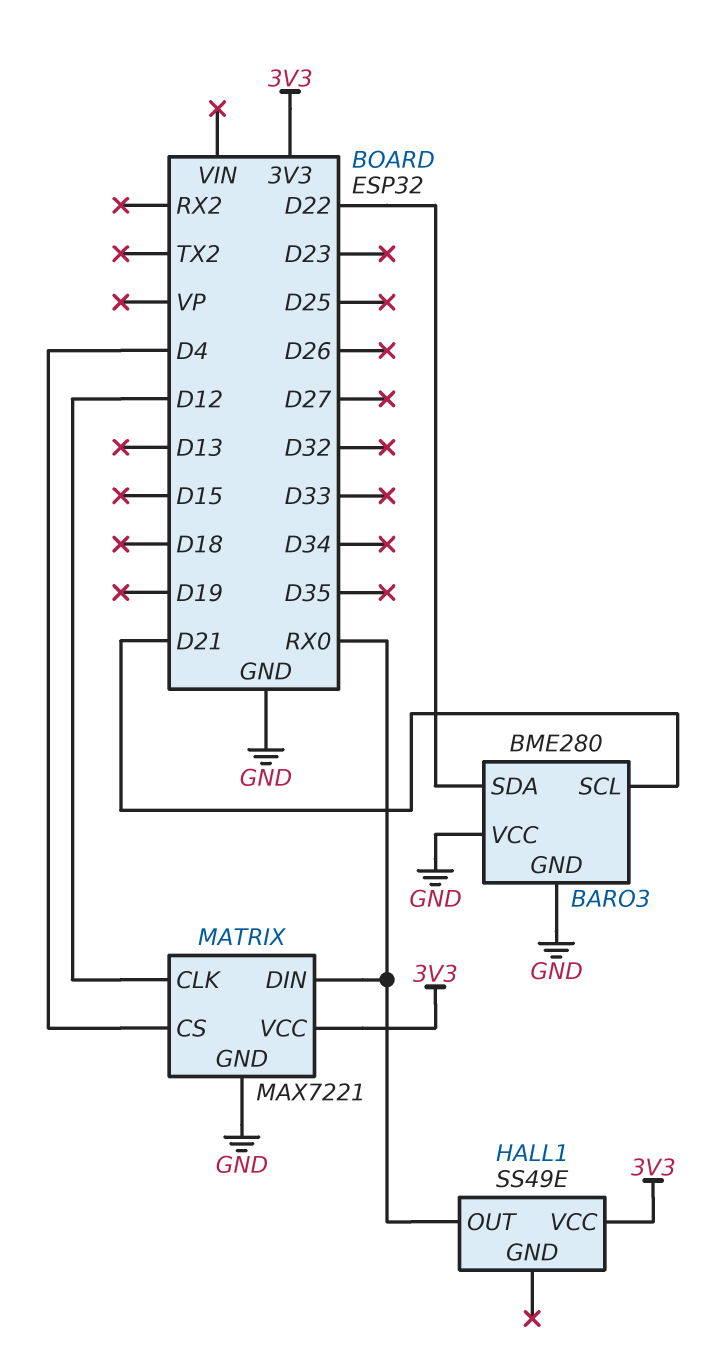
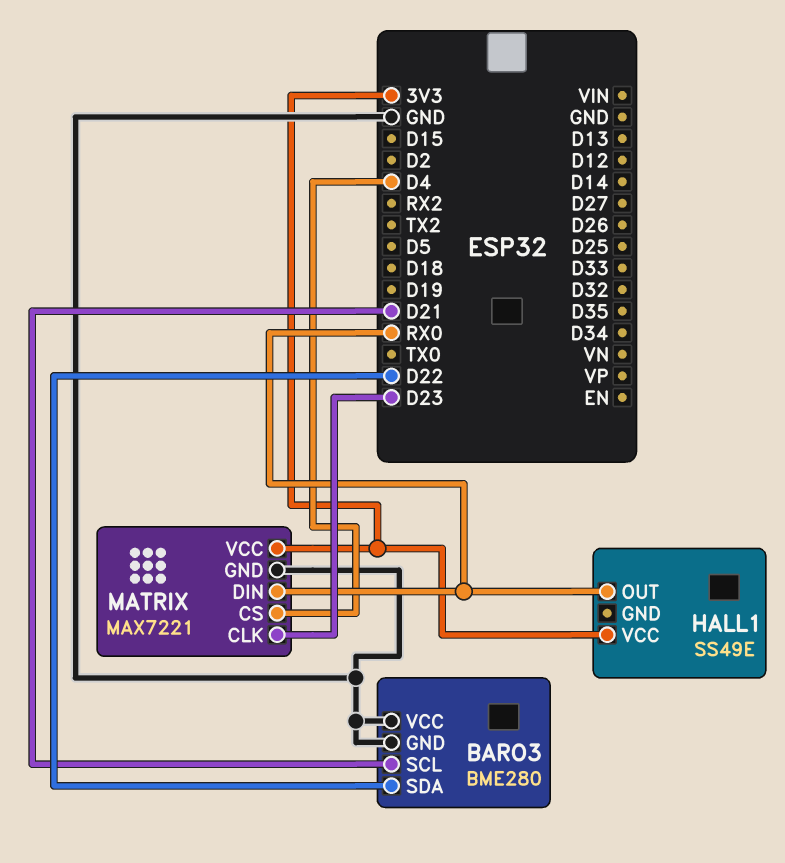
MATRIX pin CLK: D12 -> D23

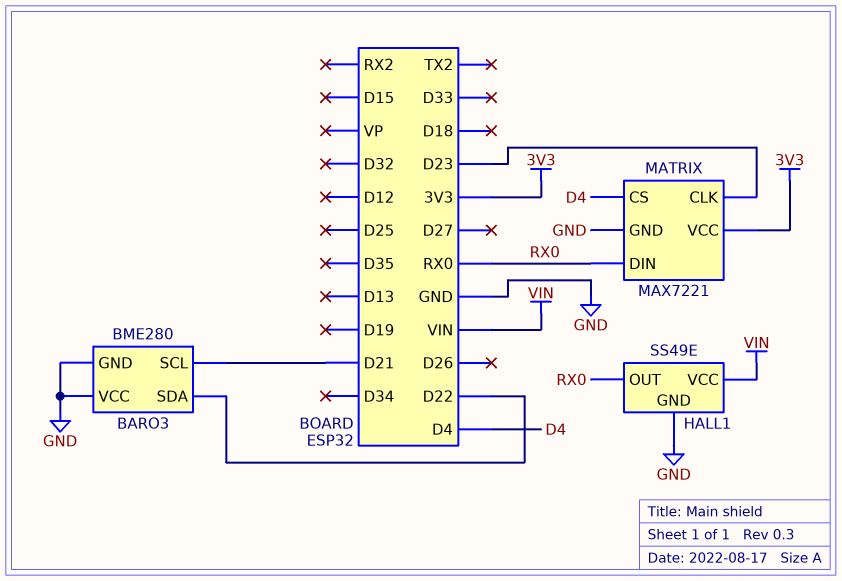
HALL1 pin GND: none -> GND
HALL1 pin VCC: 3V3 -> VIN

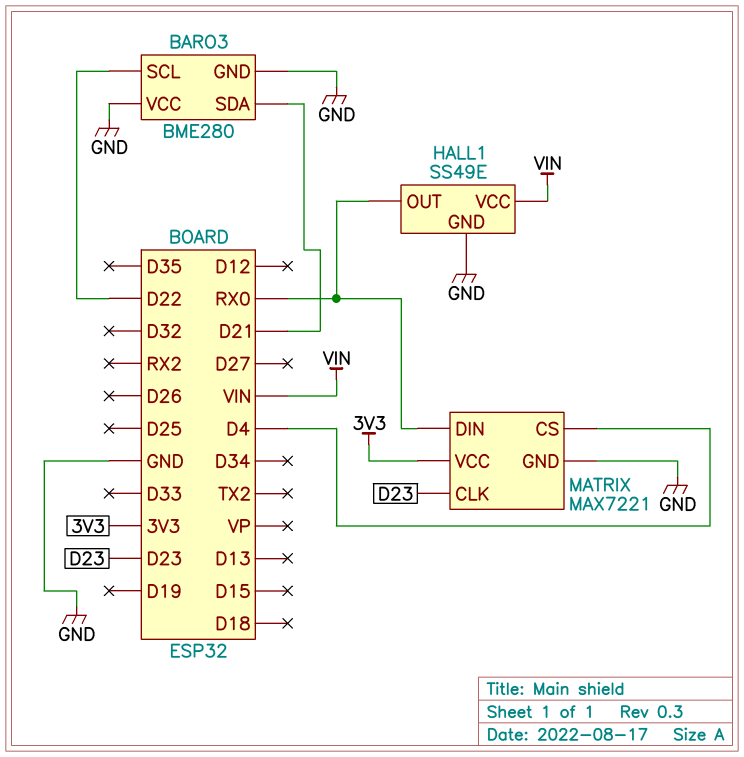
BARO3 pin SCL: D21 -> D22
BARO3 pin SDA: D22 -> D21

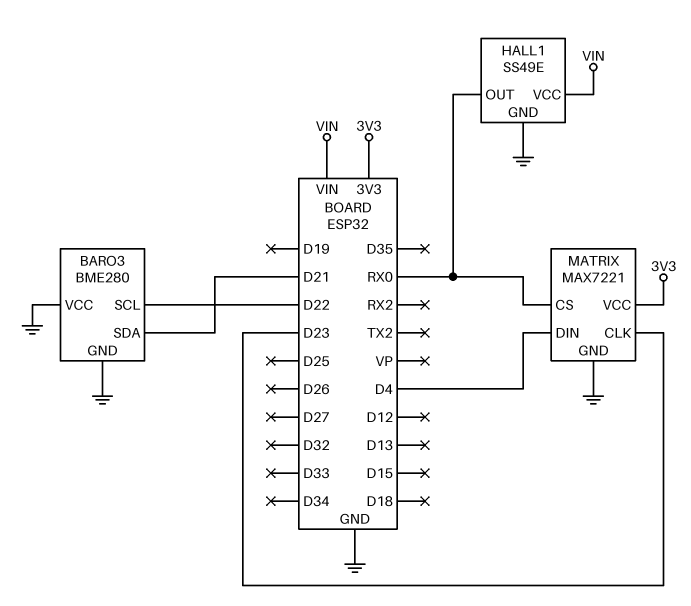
MATRIX pin CS: D4 -> RX0
MATRIX pin DIN: RX0 -> D4

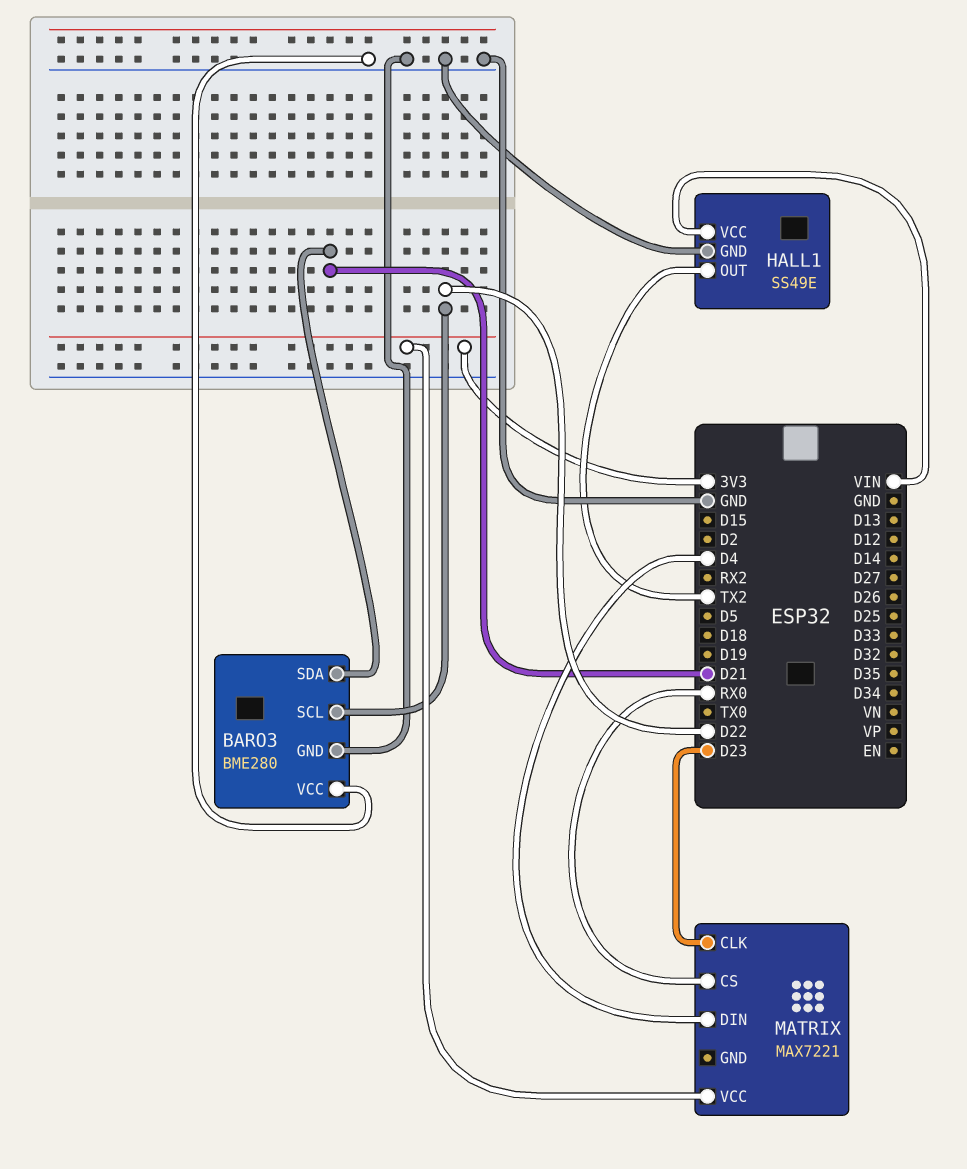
HALL1 pin OUT: RX0 -> TX2
MATRIX pin GND: GND -> none

